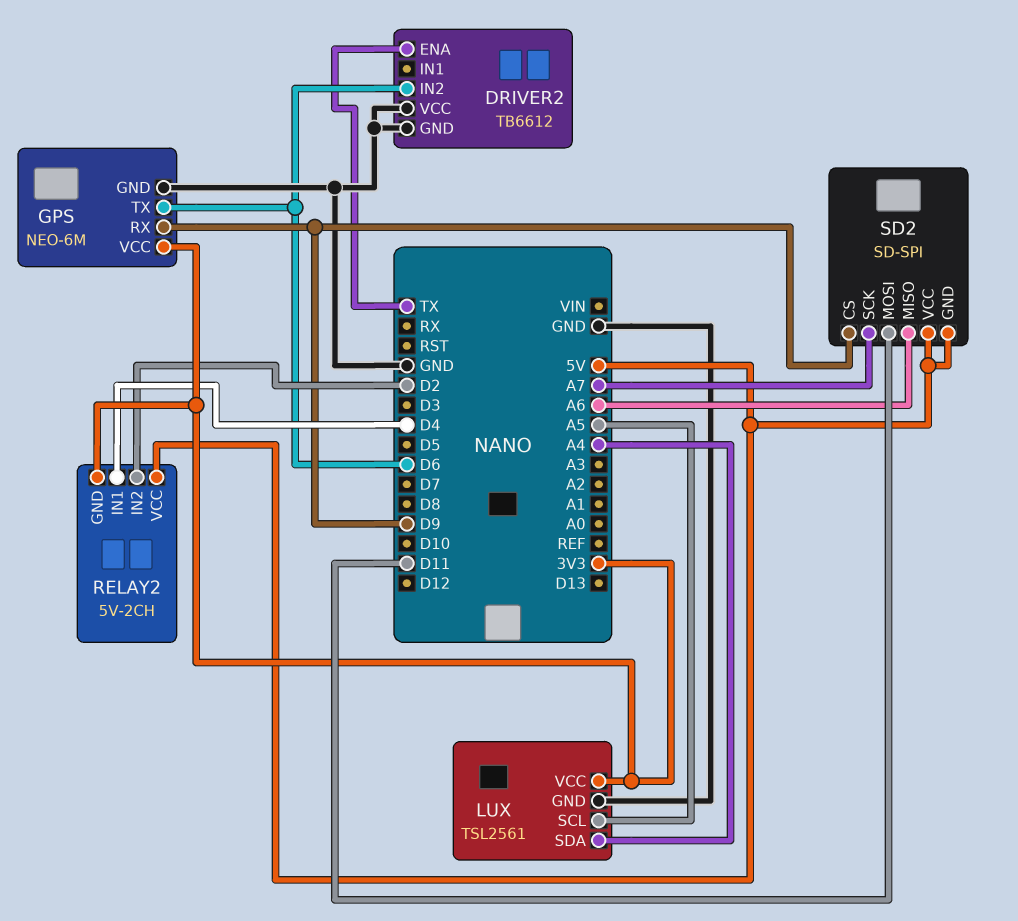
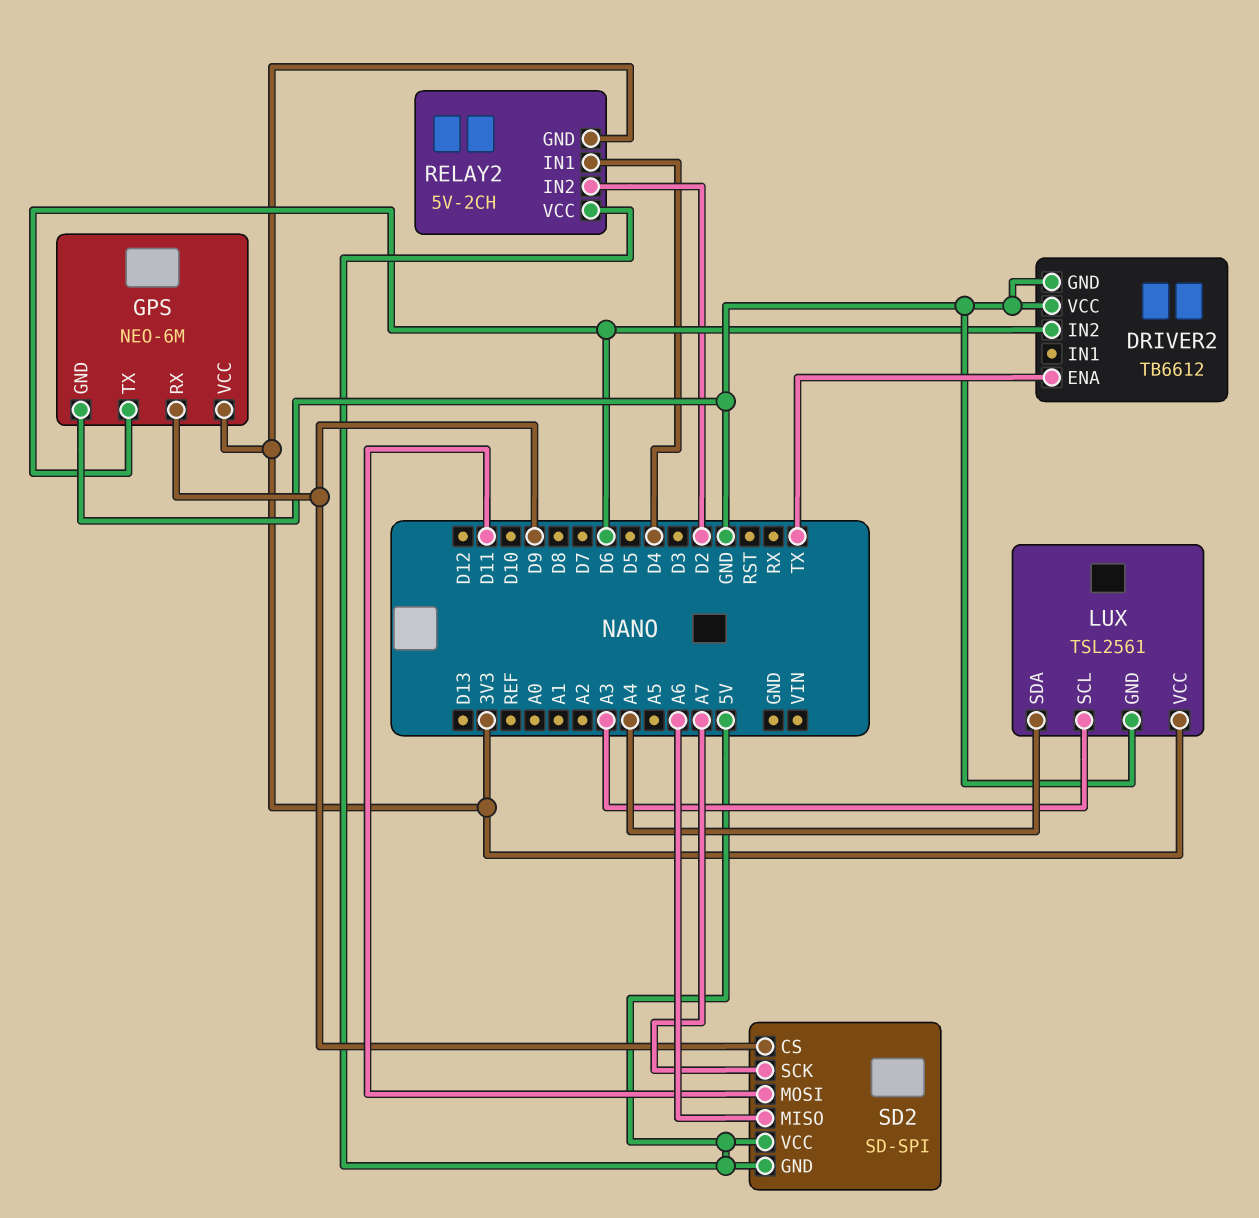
LUX pin SCL: A5 -> A3

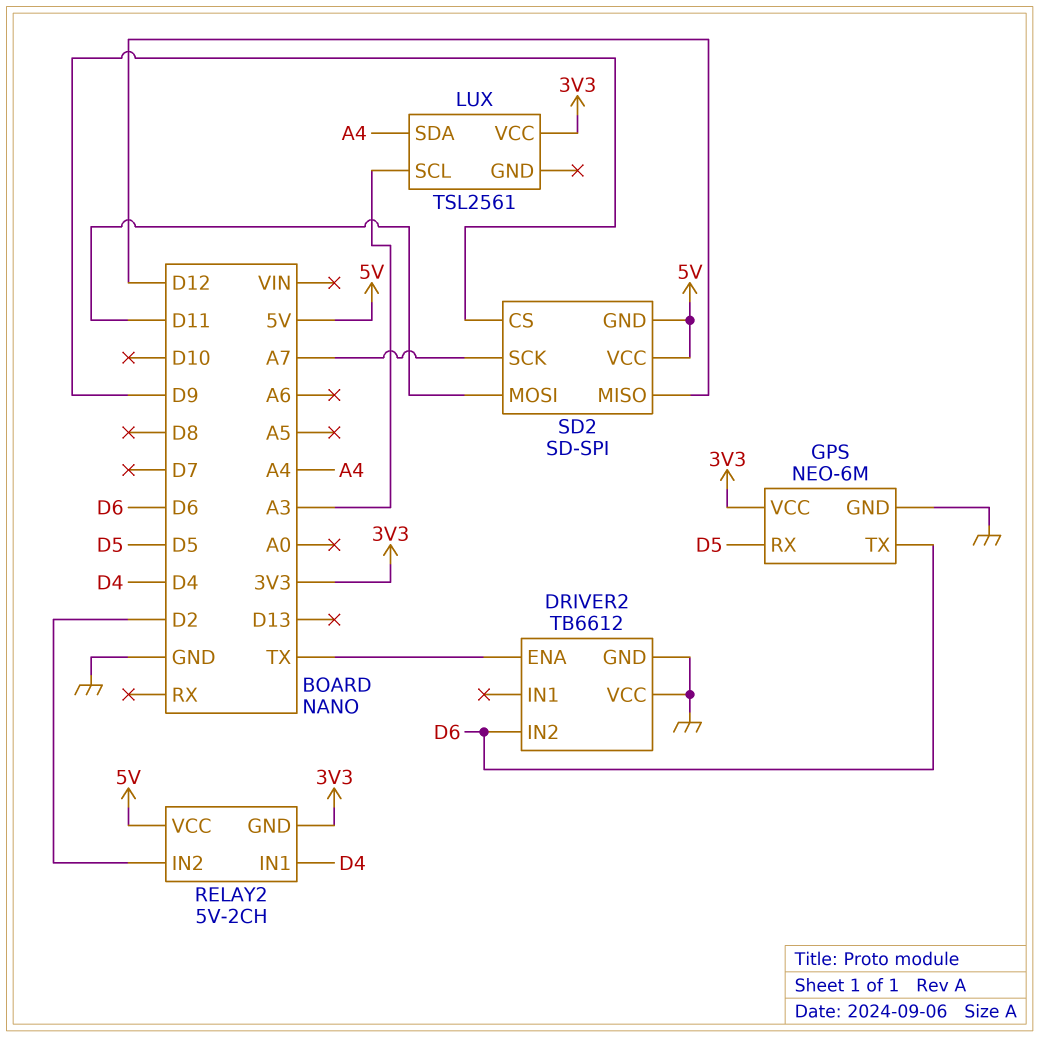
GPS pin RX: D9 -> D5
LUX pin GND: GND -> none
SD2 pin MISO: A6 -> D12

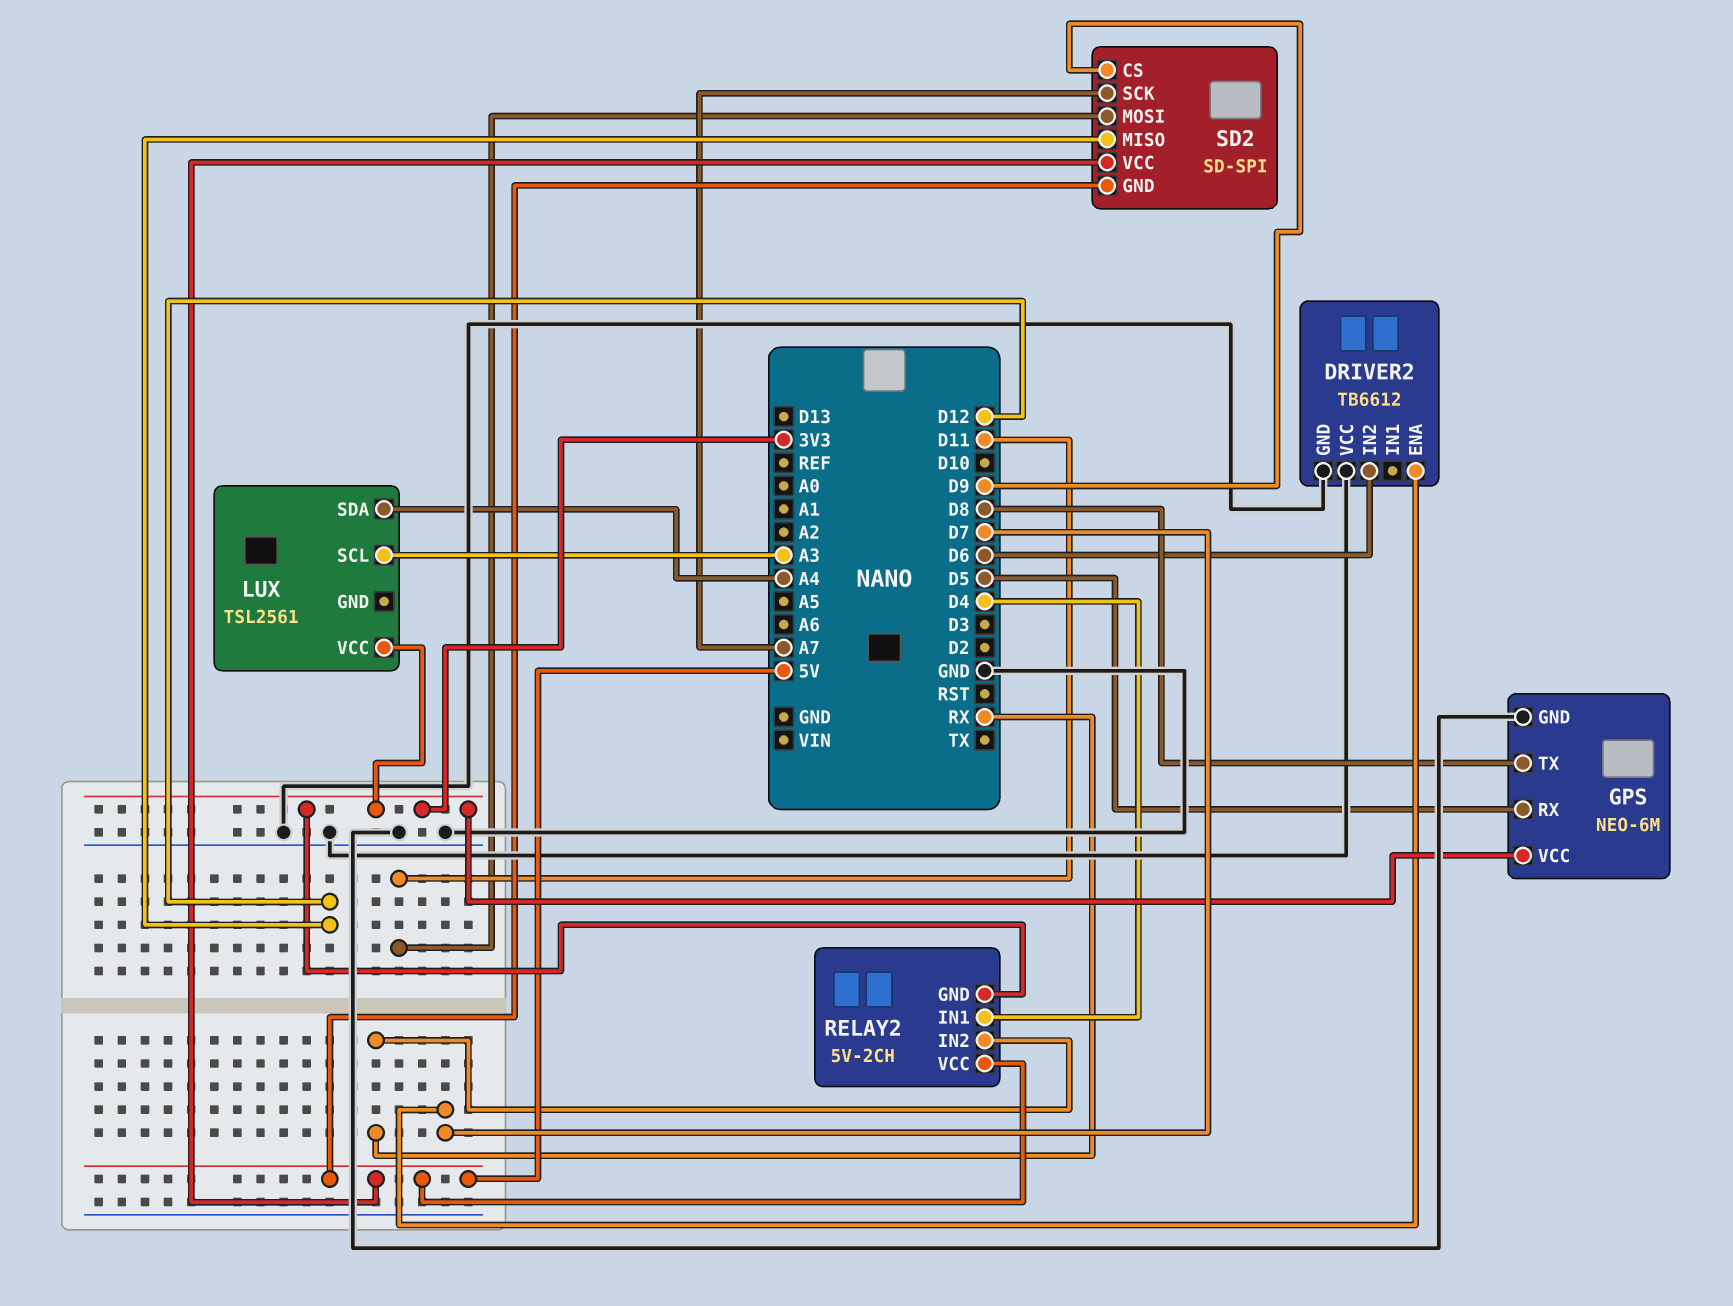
DRIVER2 pin ENA: TX -> D7
GPS pin TX: D6 -> D8
RELAY2 pin IN2: D2 -> RX

